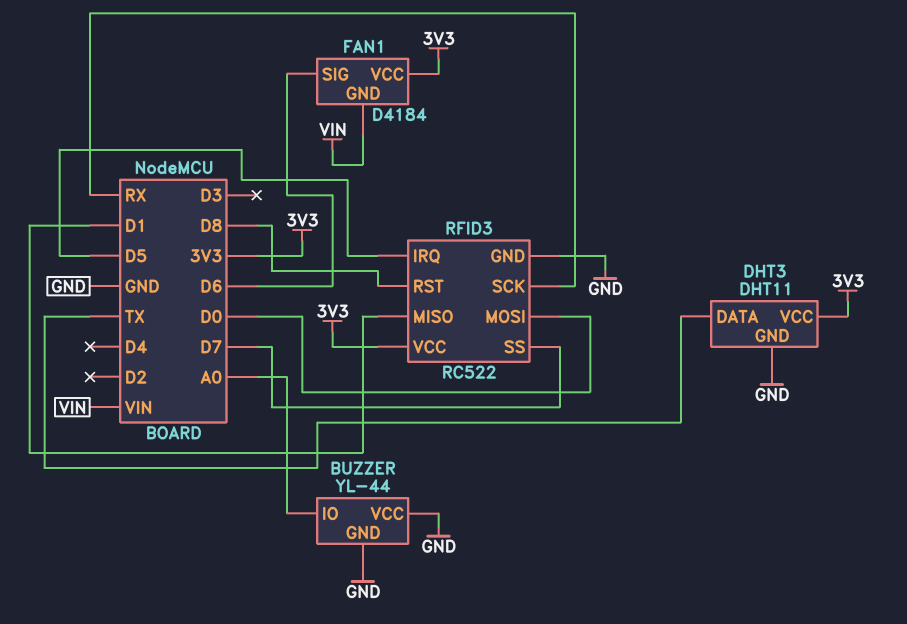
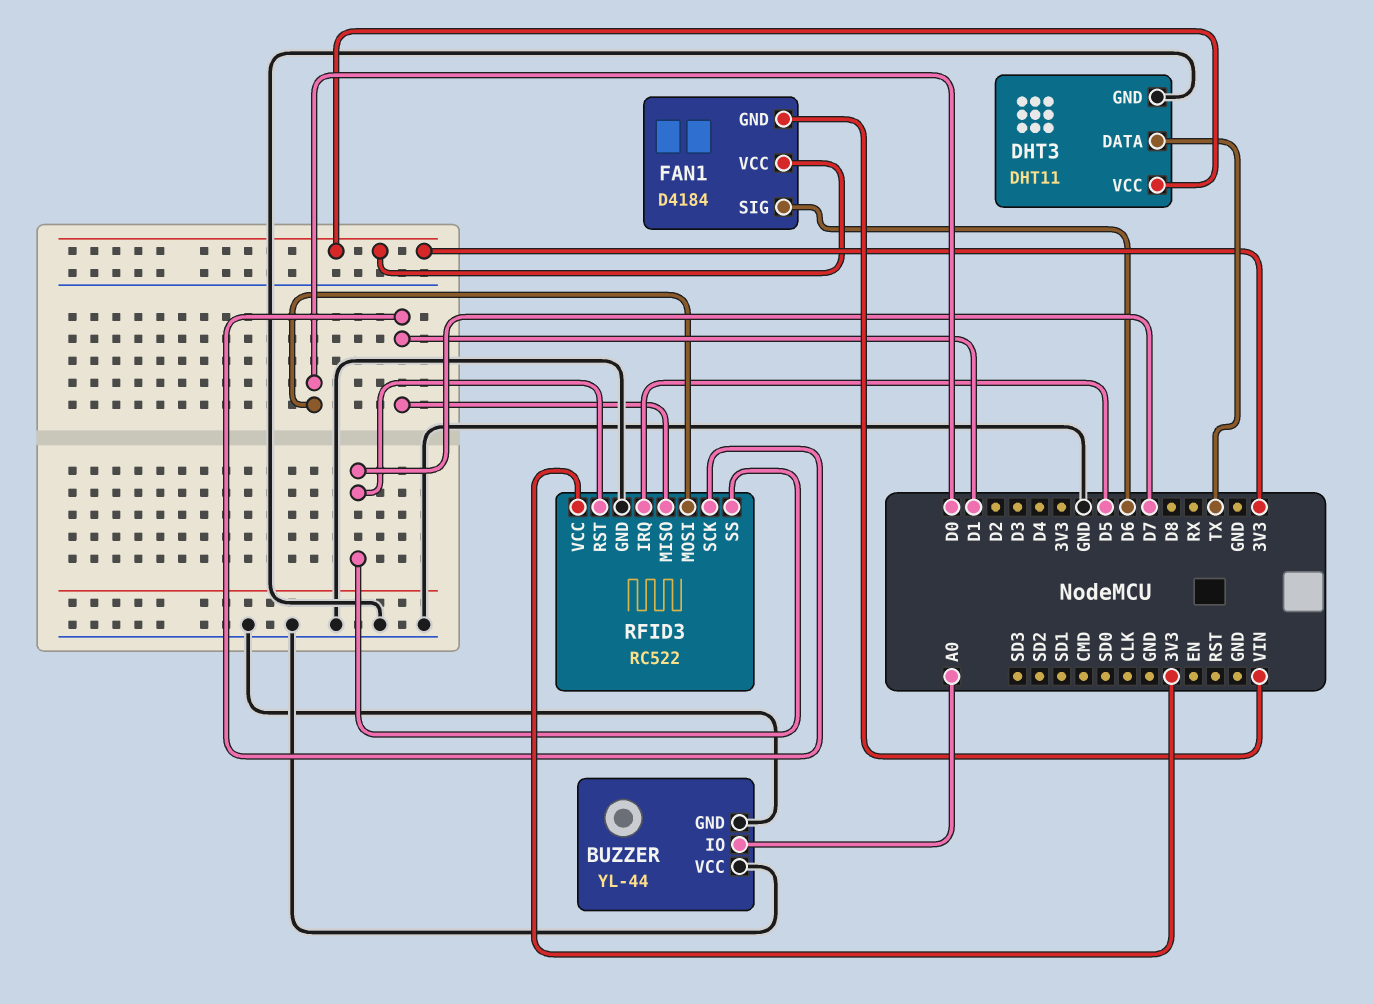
RFID3 pin RST: D8 -> D7
RFID3 pin SCK: RX -> D1

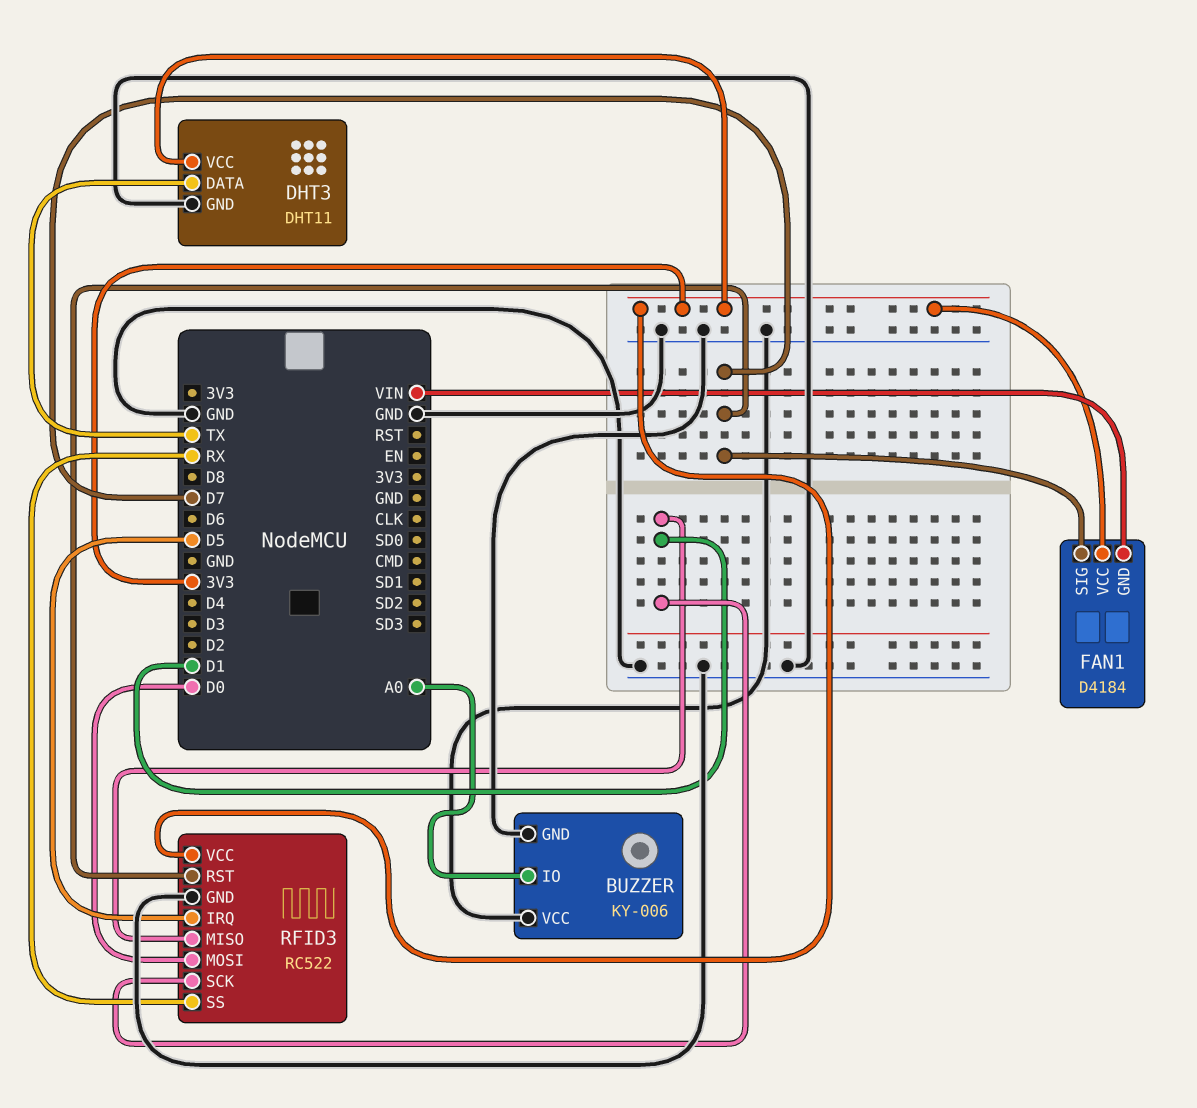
BUZZER: YL-44 -> KY-006
FAN1 pin SIG: D6 -> D7
RFID3 pin SS: D7 -> RX

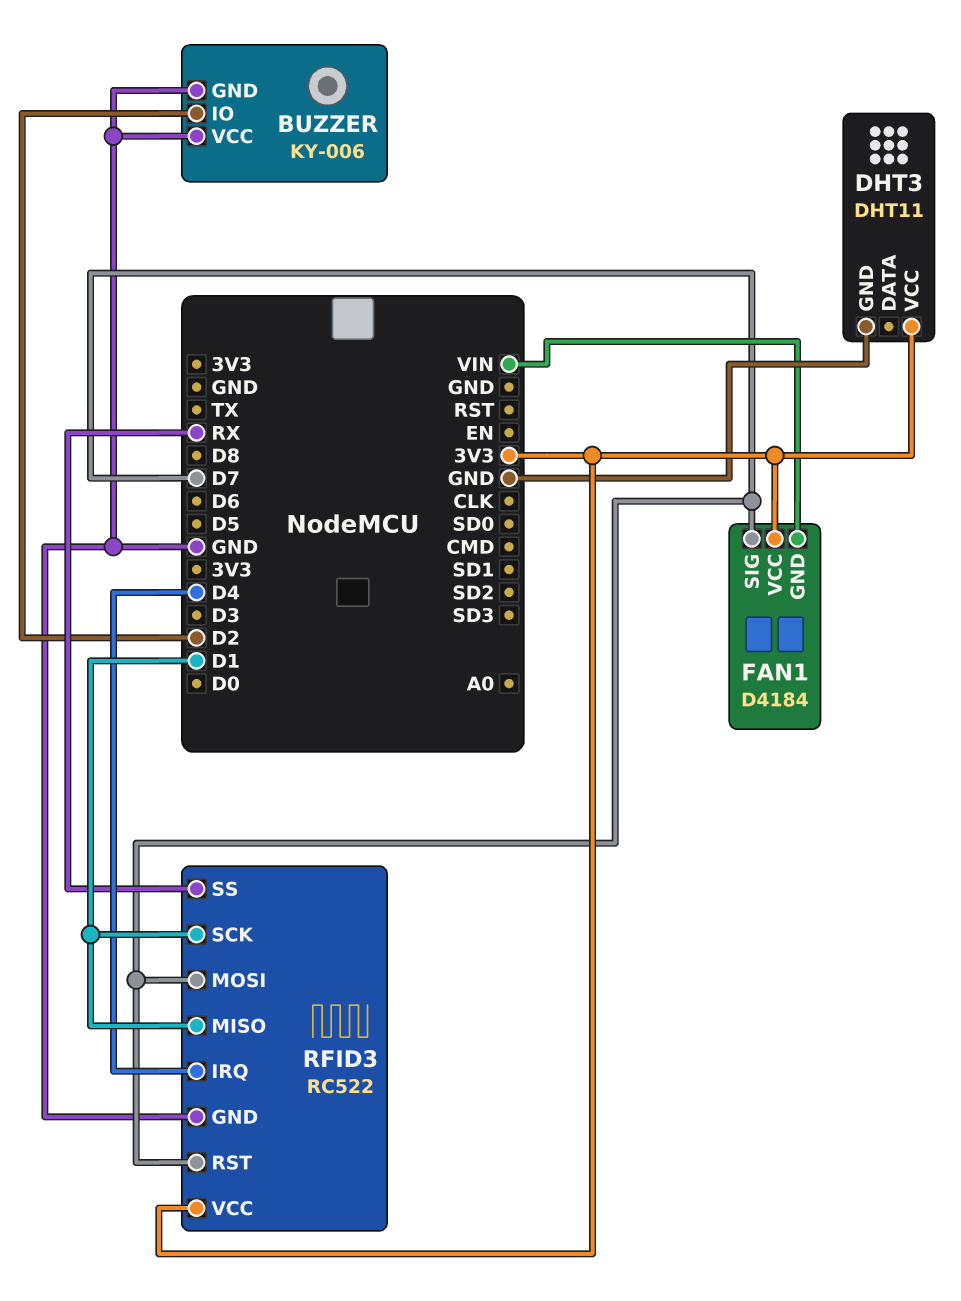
BUZZER pin IO: A0 -> D2
DHT3 pin DATA: TX -> none
RFID3 pin IRQ: D5 -> D4
RFID3 pin MOSI: D0 -> D7

